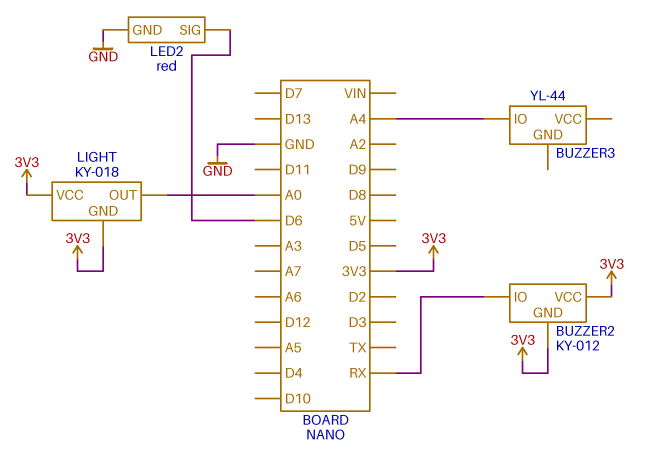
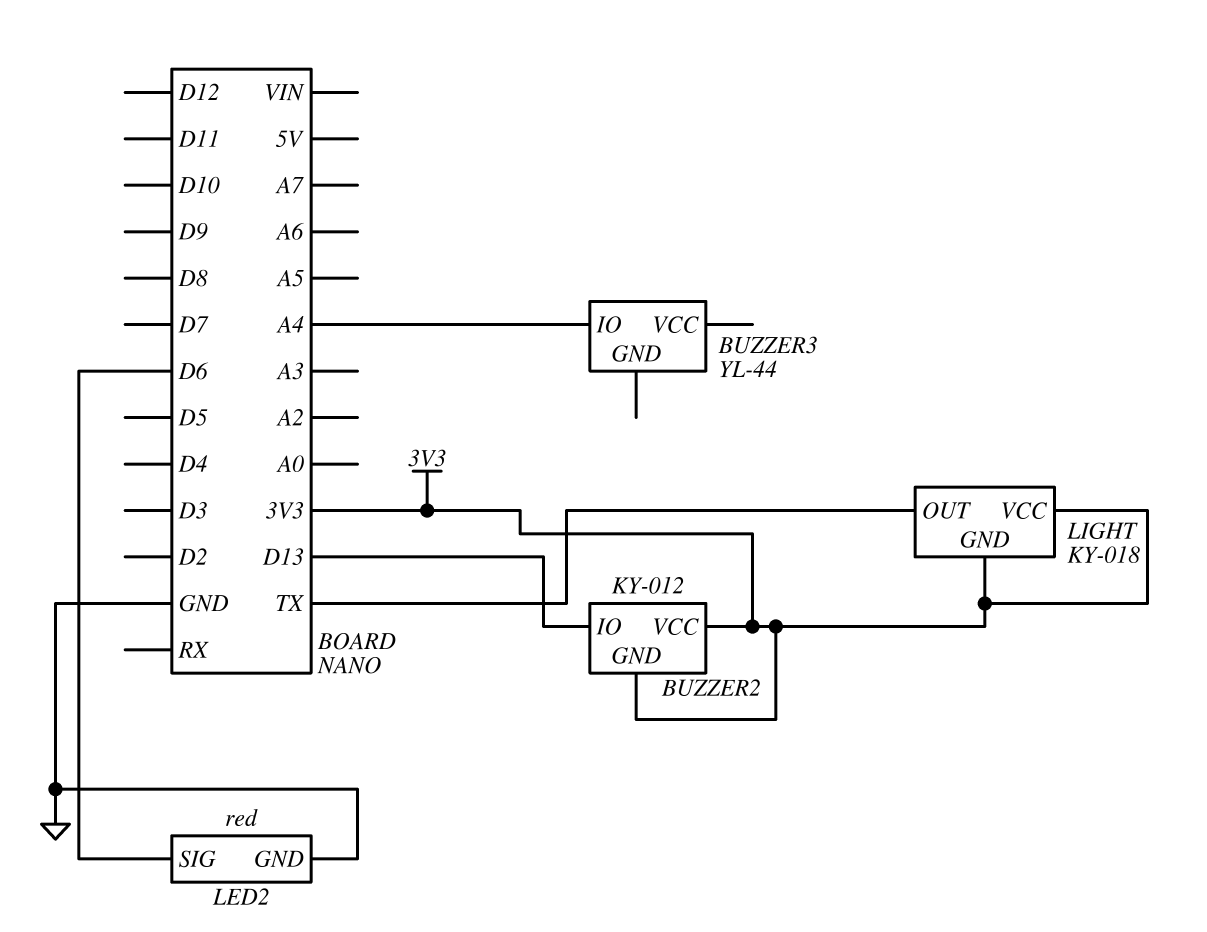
BUZZER2 pin IO: RX -> D13
LIGHT pin OUT: A0 -> TX

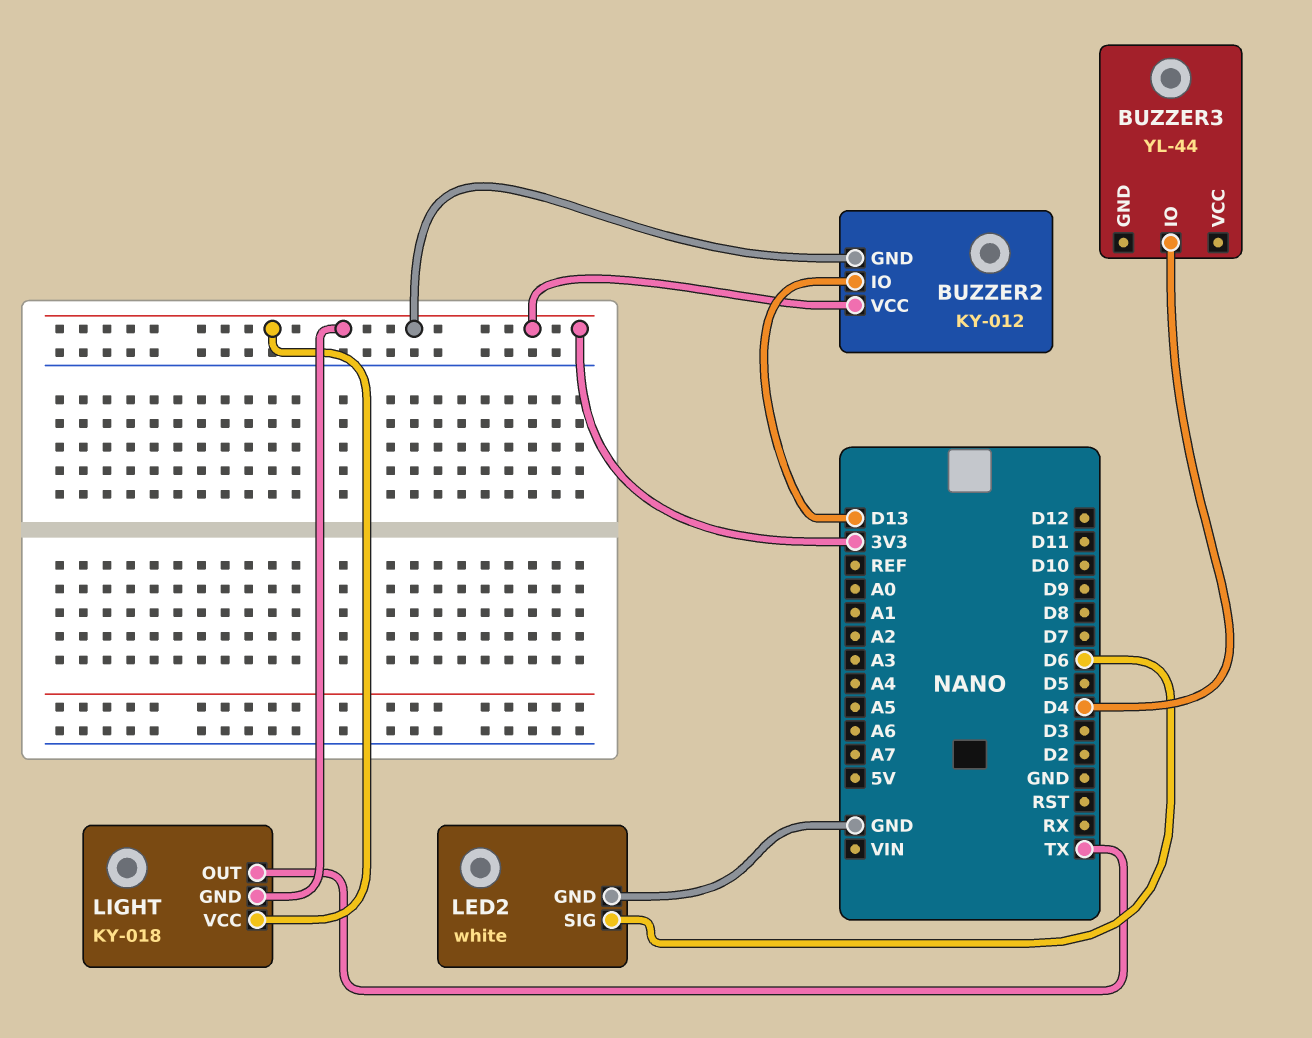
BUZZER3 pin IO: A4 -> D4
LED2: red -> white

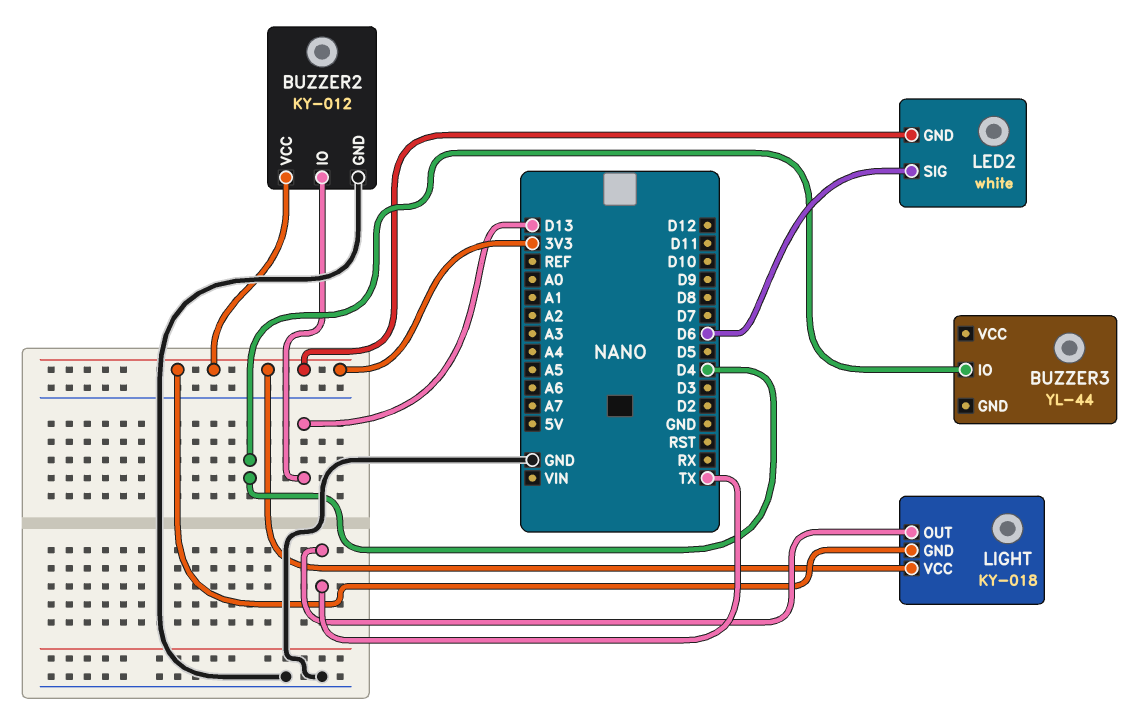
BUZZER2 pin GND: 3V3 -> GND
LED2 pin GND: GND -> 3V3

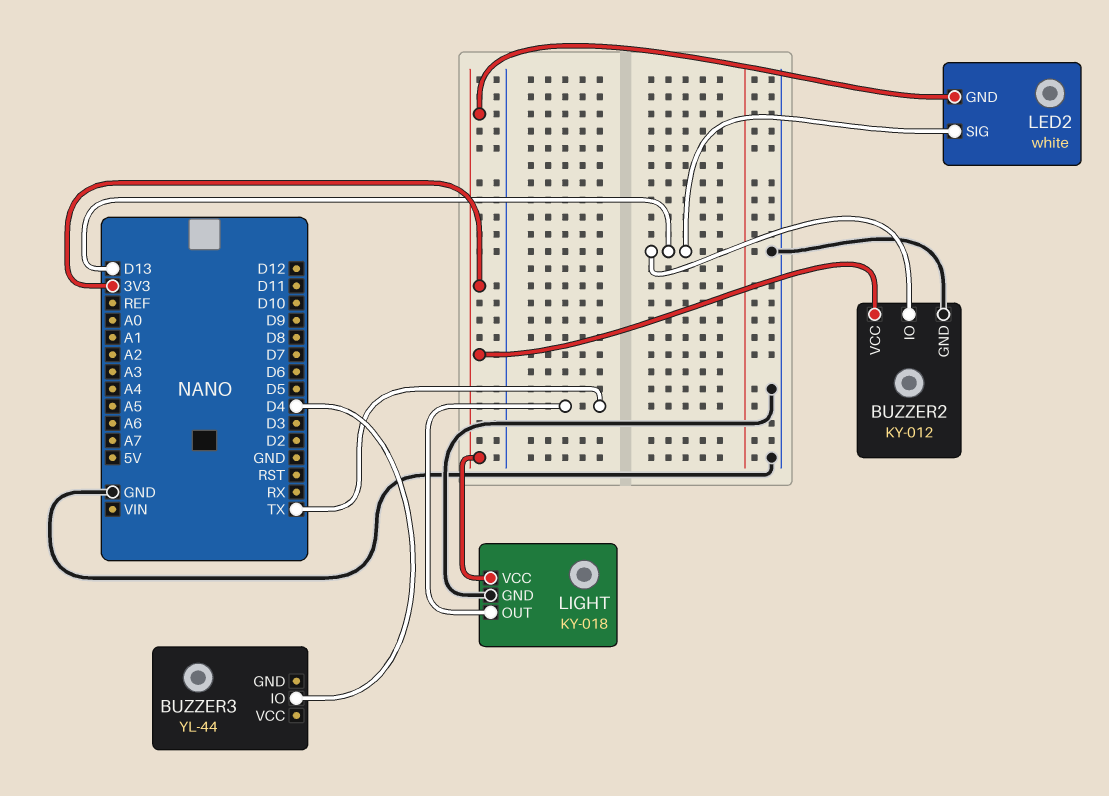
LED2 pin SIG: D6 -> D13
LIGHT pin GND: 3V3 -> GND

